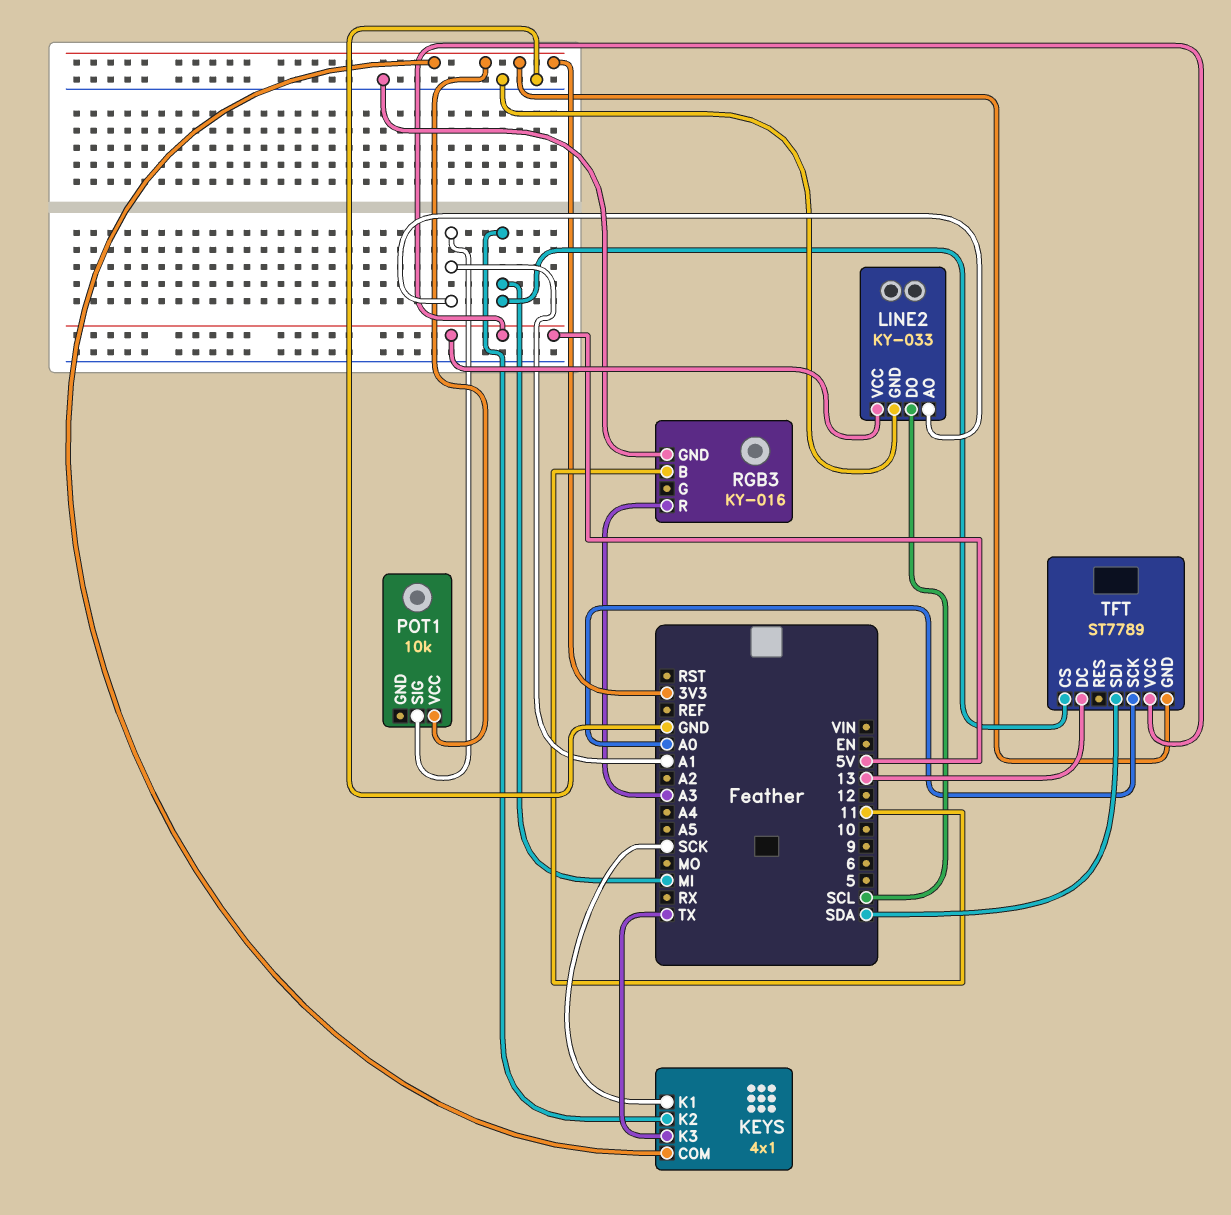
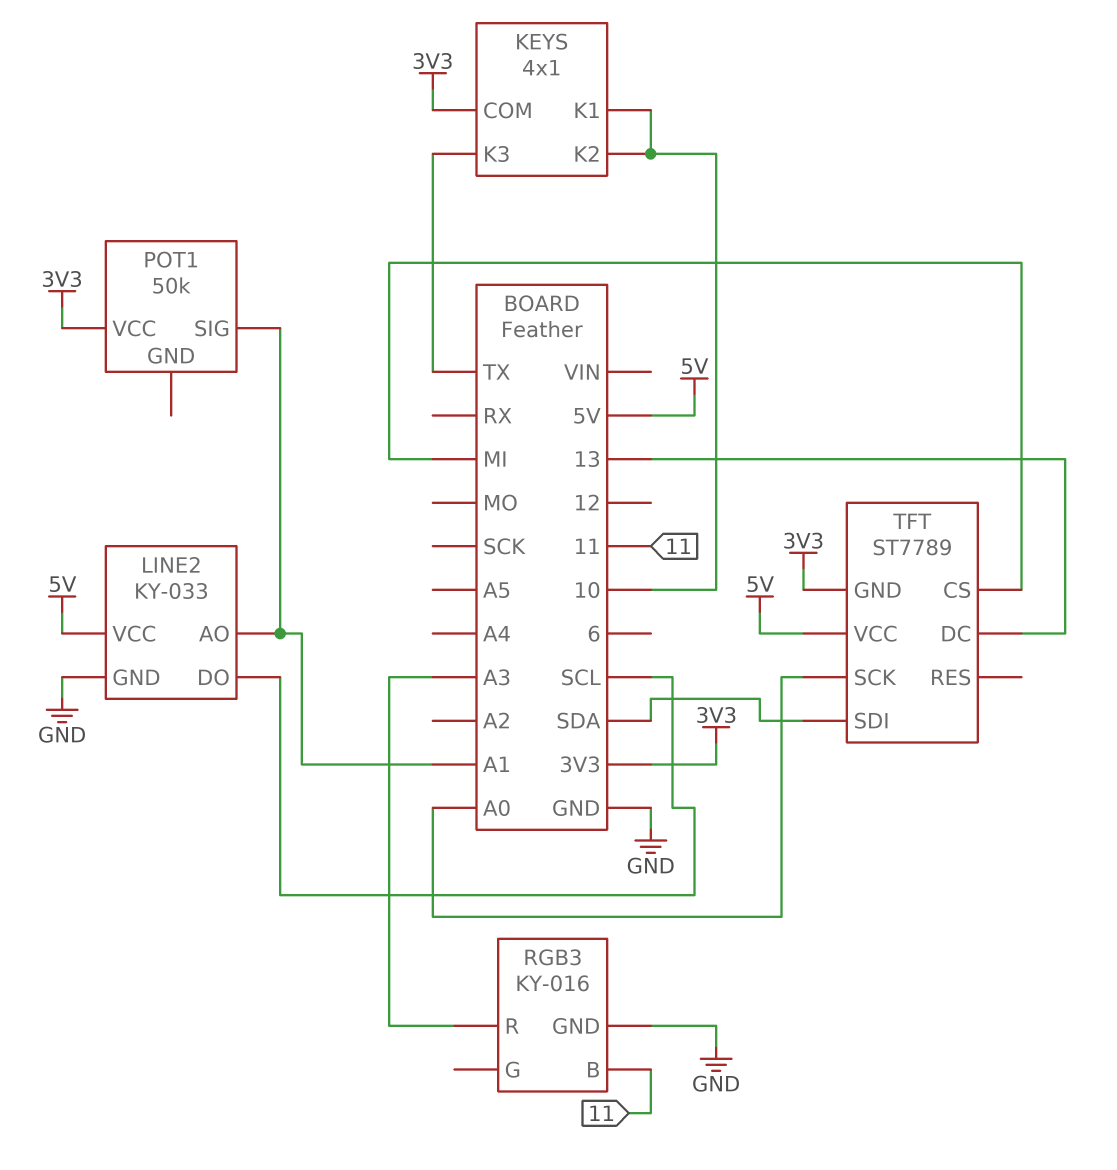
KEYS pin K1: SCK -> 10
KEYS pin K2: MI -> 10
POT1: 10k -> 50k

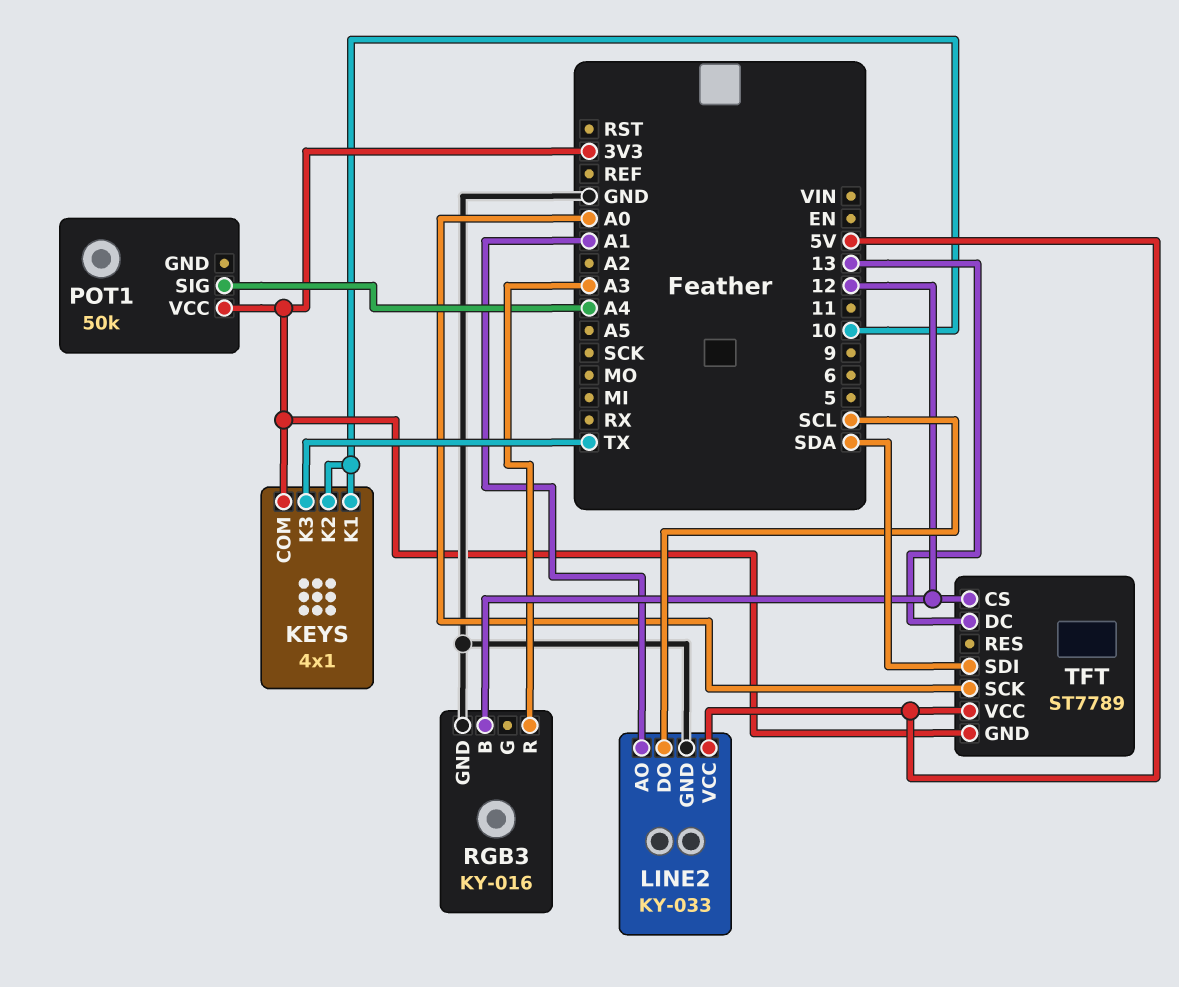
POT1 pin SIG: A1 -> A4
RGB3 pin B: 11 -> 12
TFT pin CS: MI -> 12

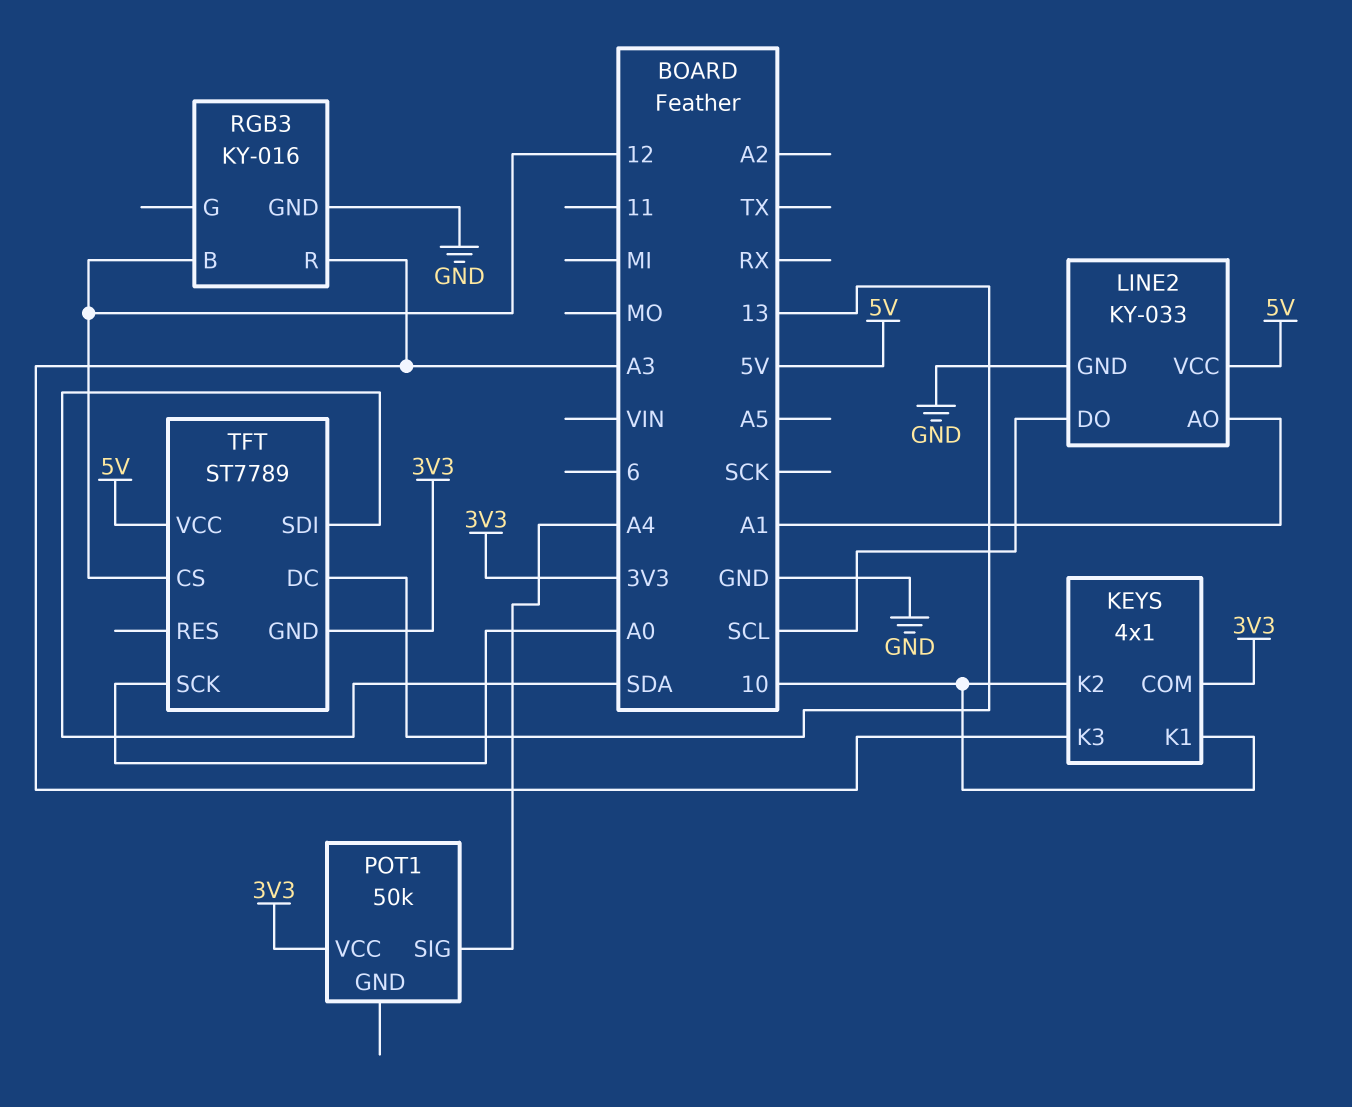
KEYS pin K3: TX -> A3

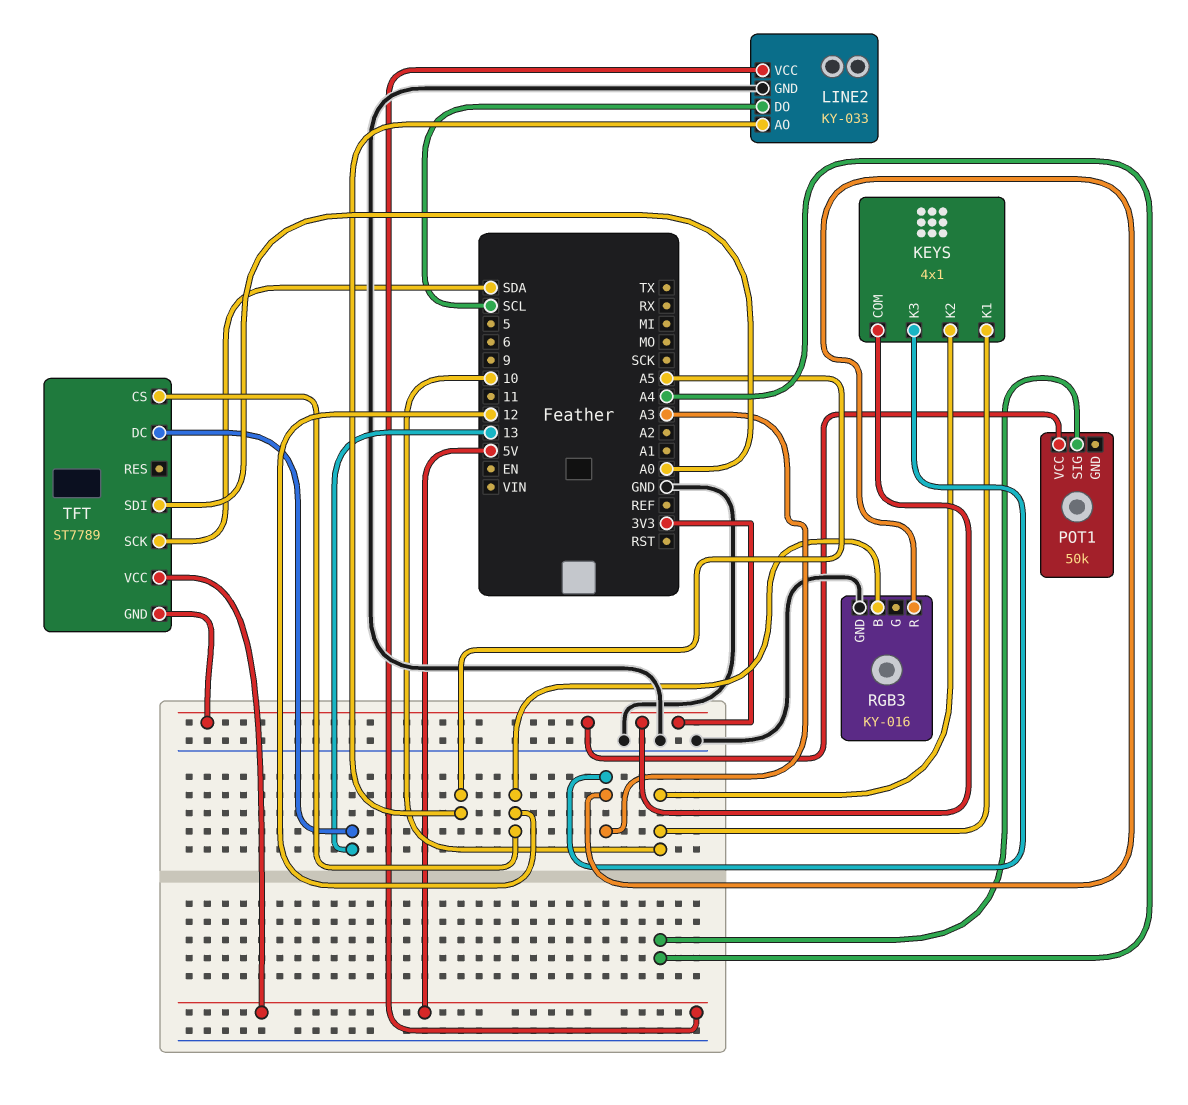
LINE2 pin AO: A1 -> A5
TFT pin SCK: A0 -> SDA
TFT pin SDI: SDA -> A0

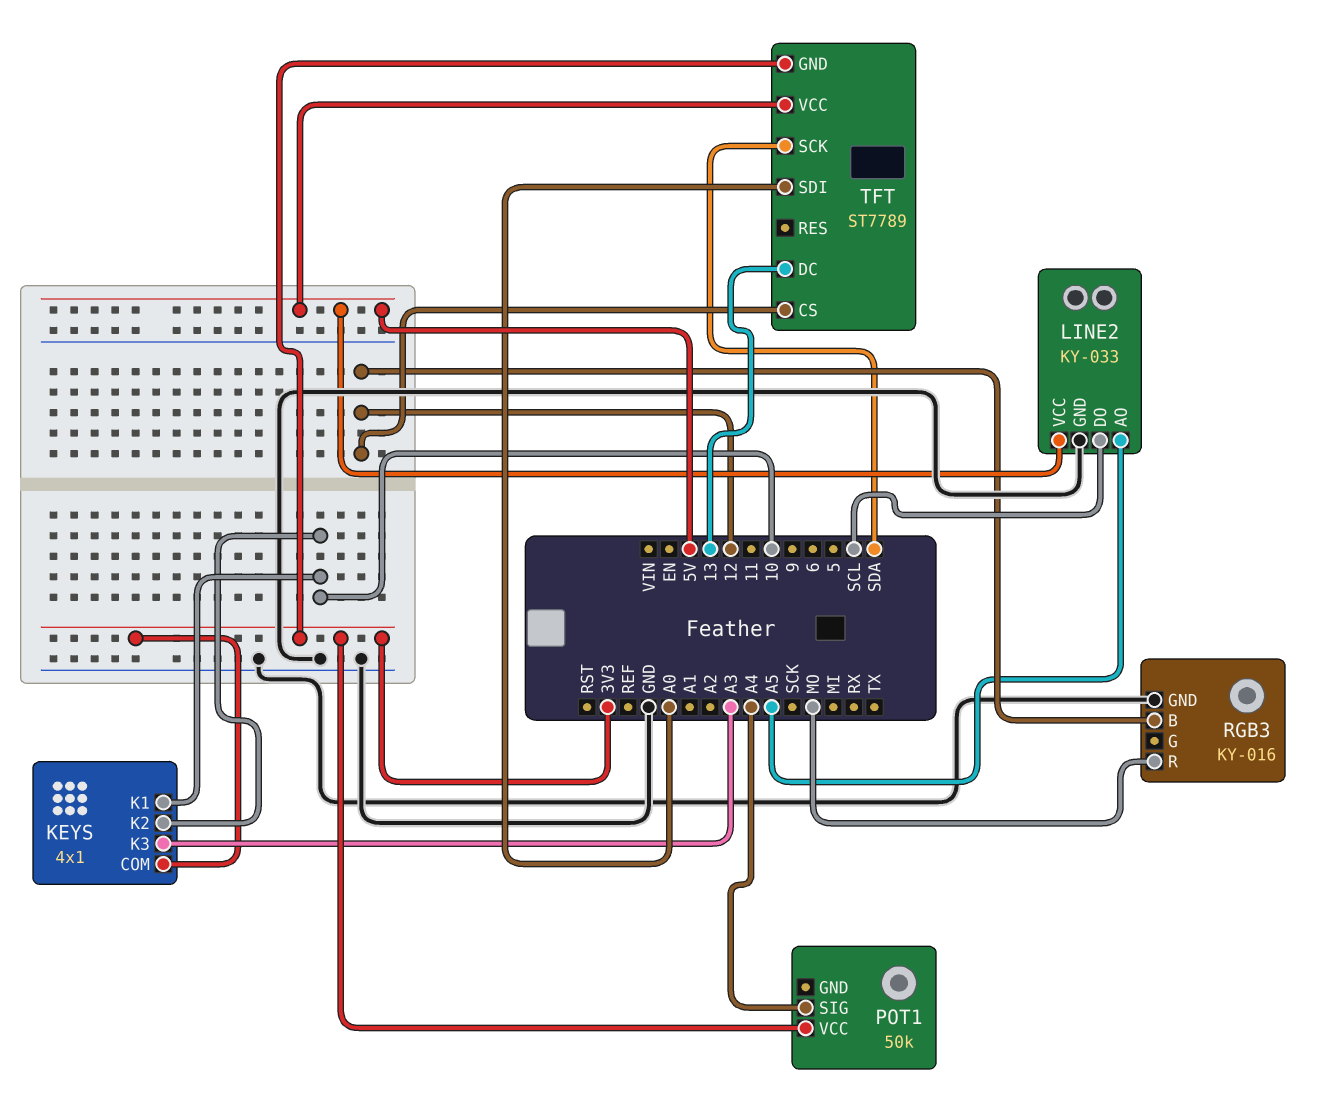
RGB3 pin R: A3 -> MO

